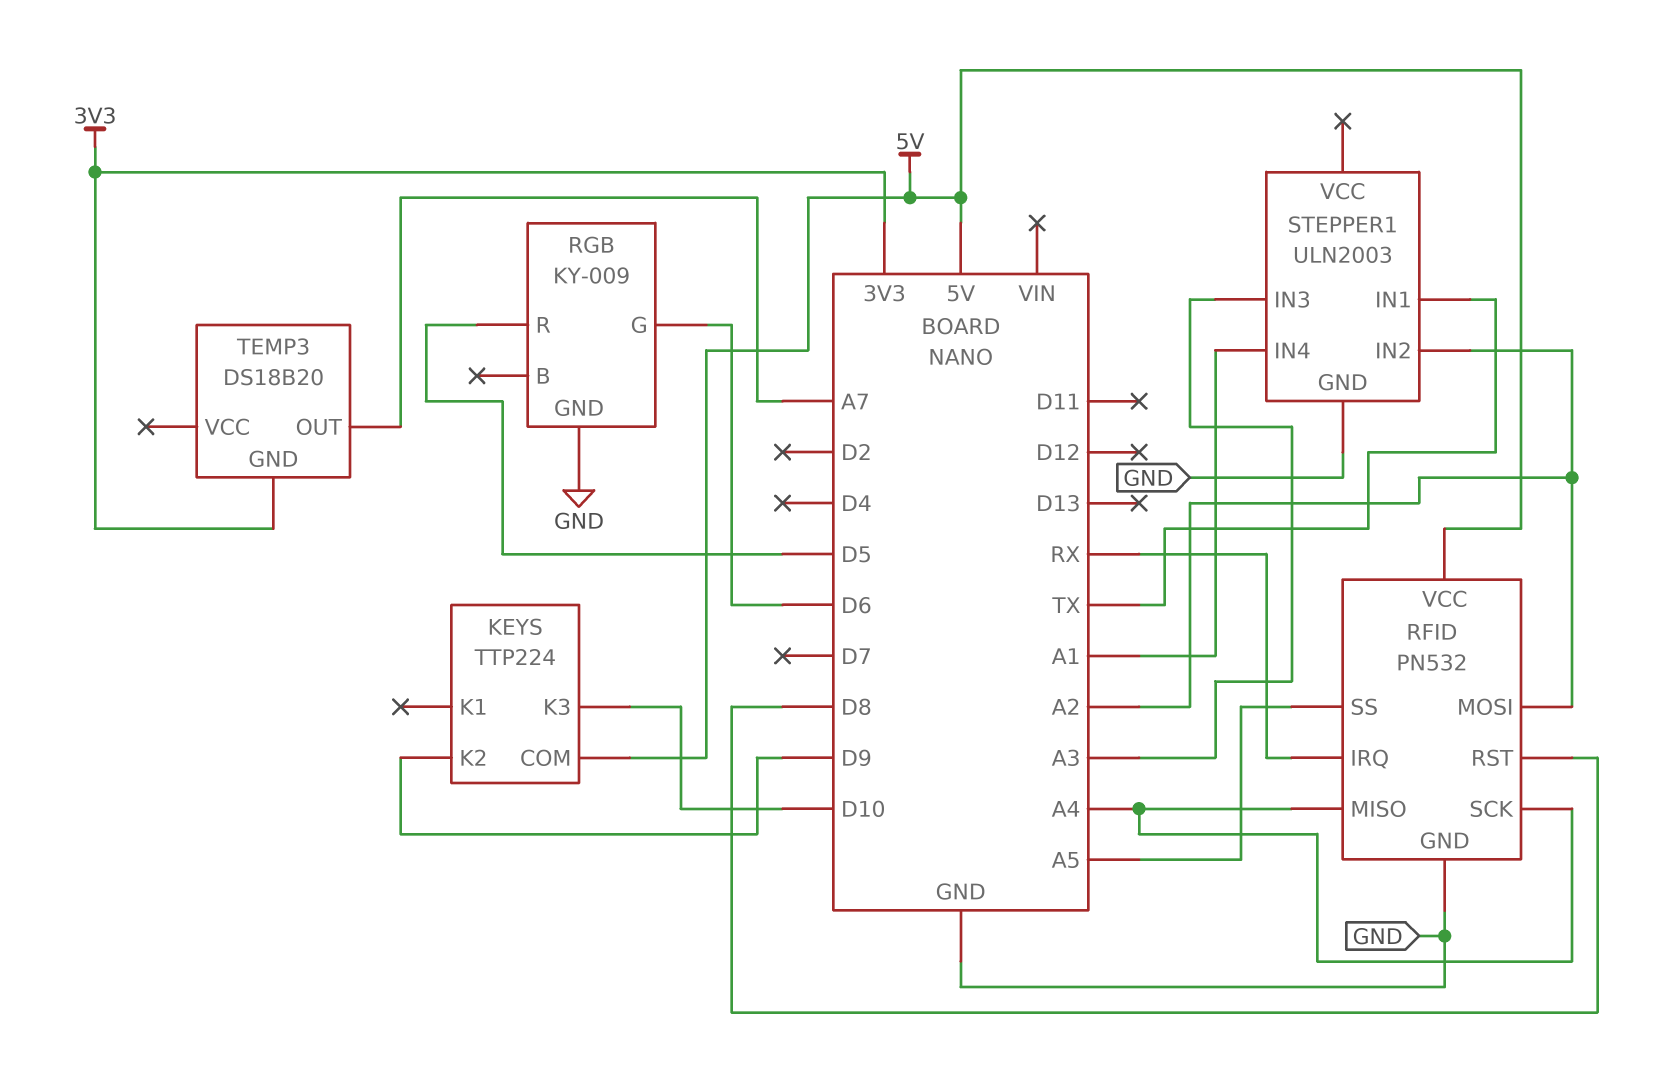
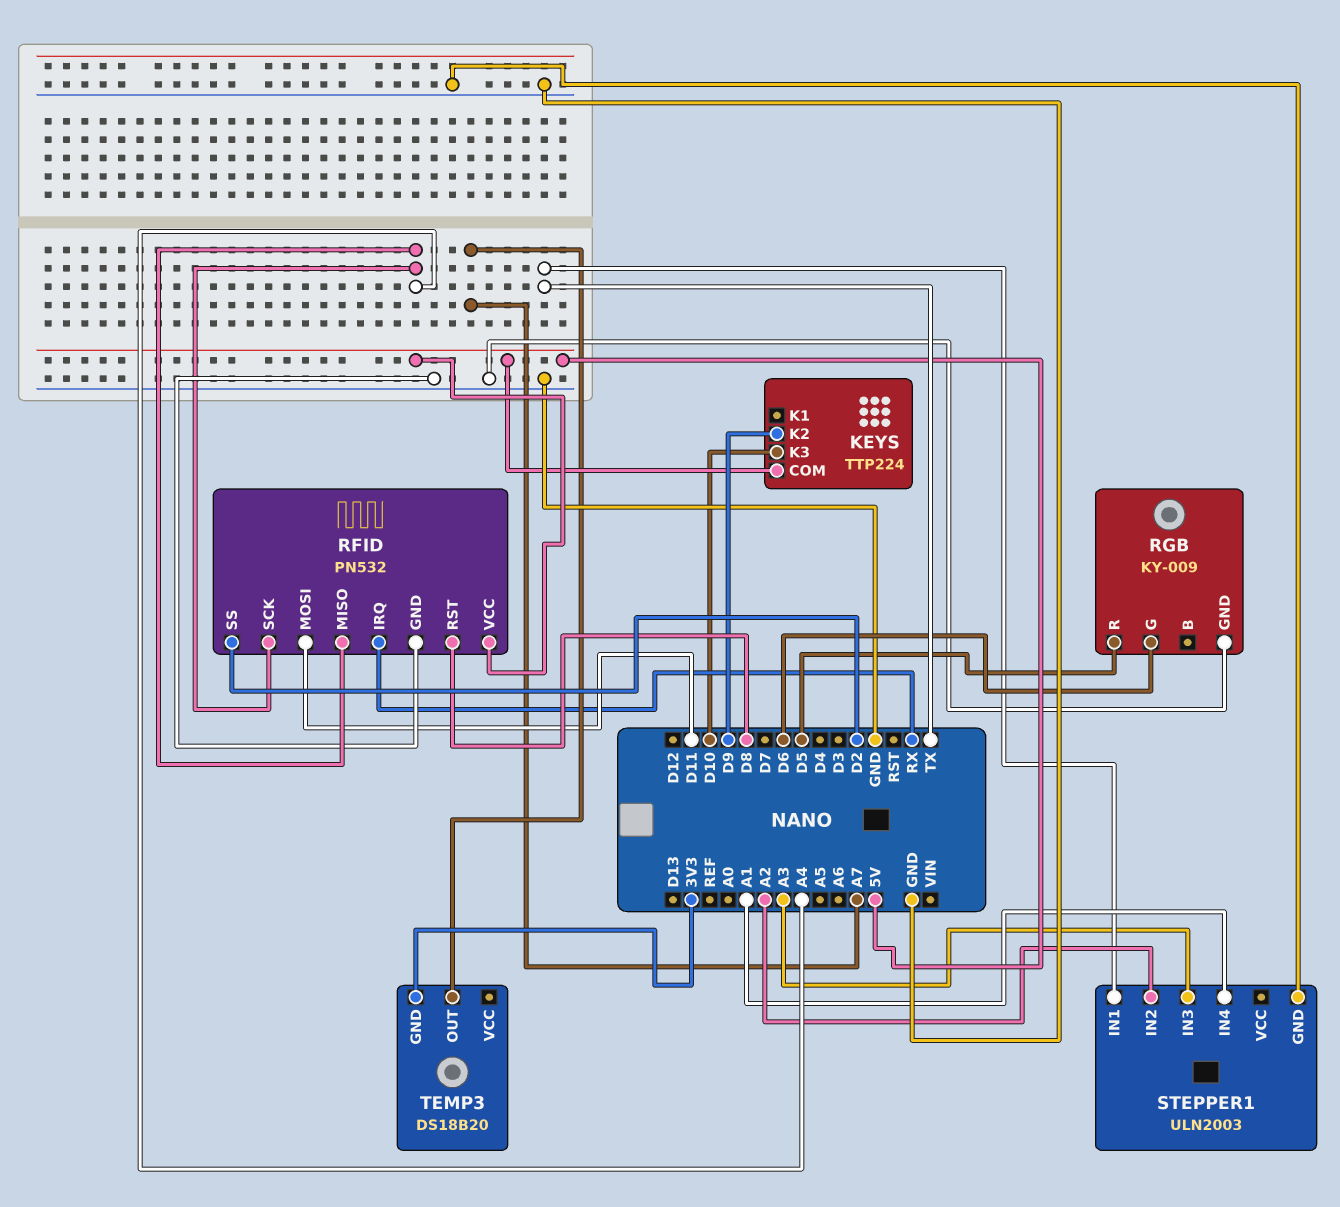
RFID pin MOSI: A2 -> D11
RFID pin SS: A5 -> D2

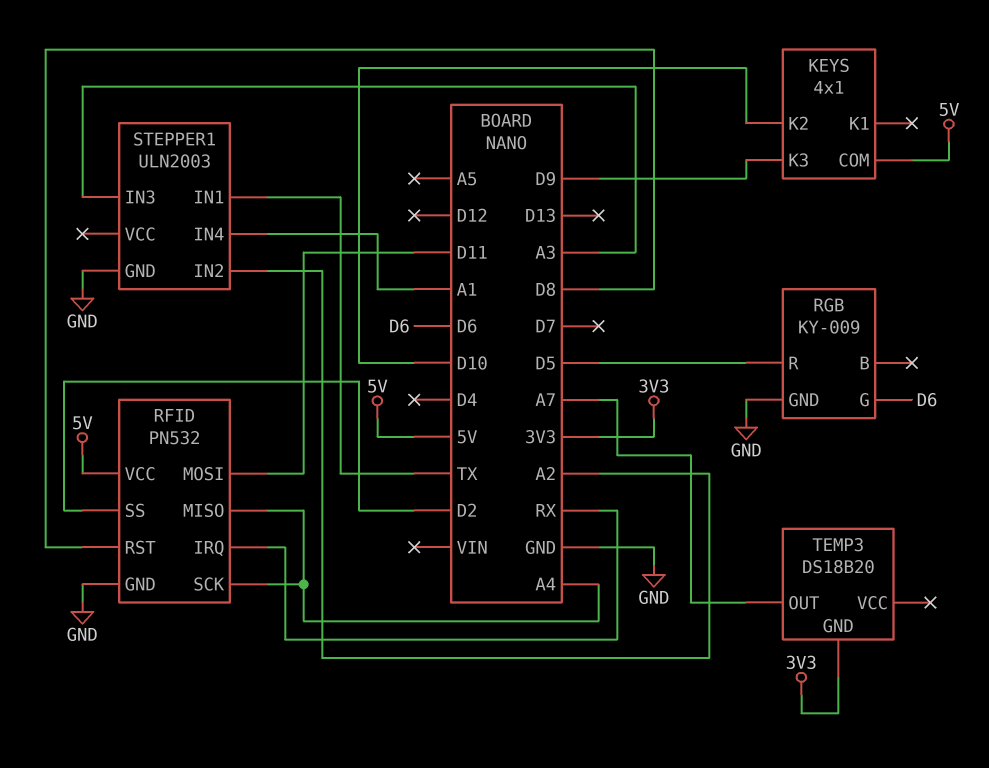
KEYS: TTP224 -> 4x1
KEYS pin K2: D9 -> D10
KEYS pin K3: D10 -> D9

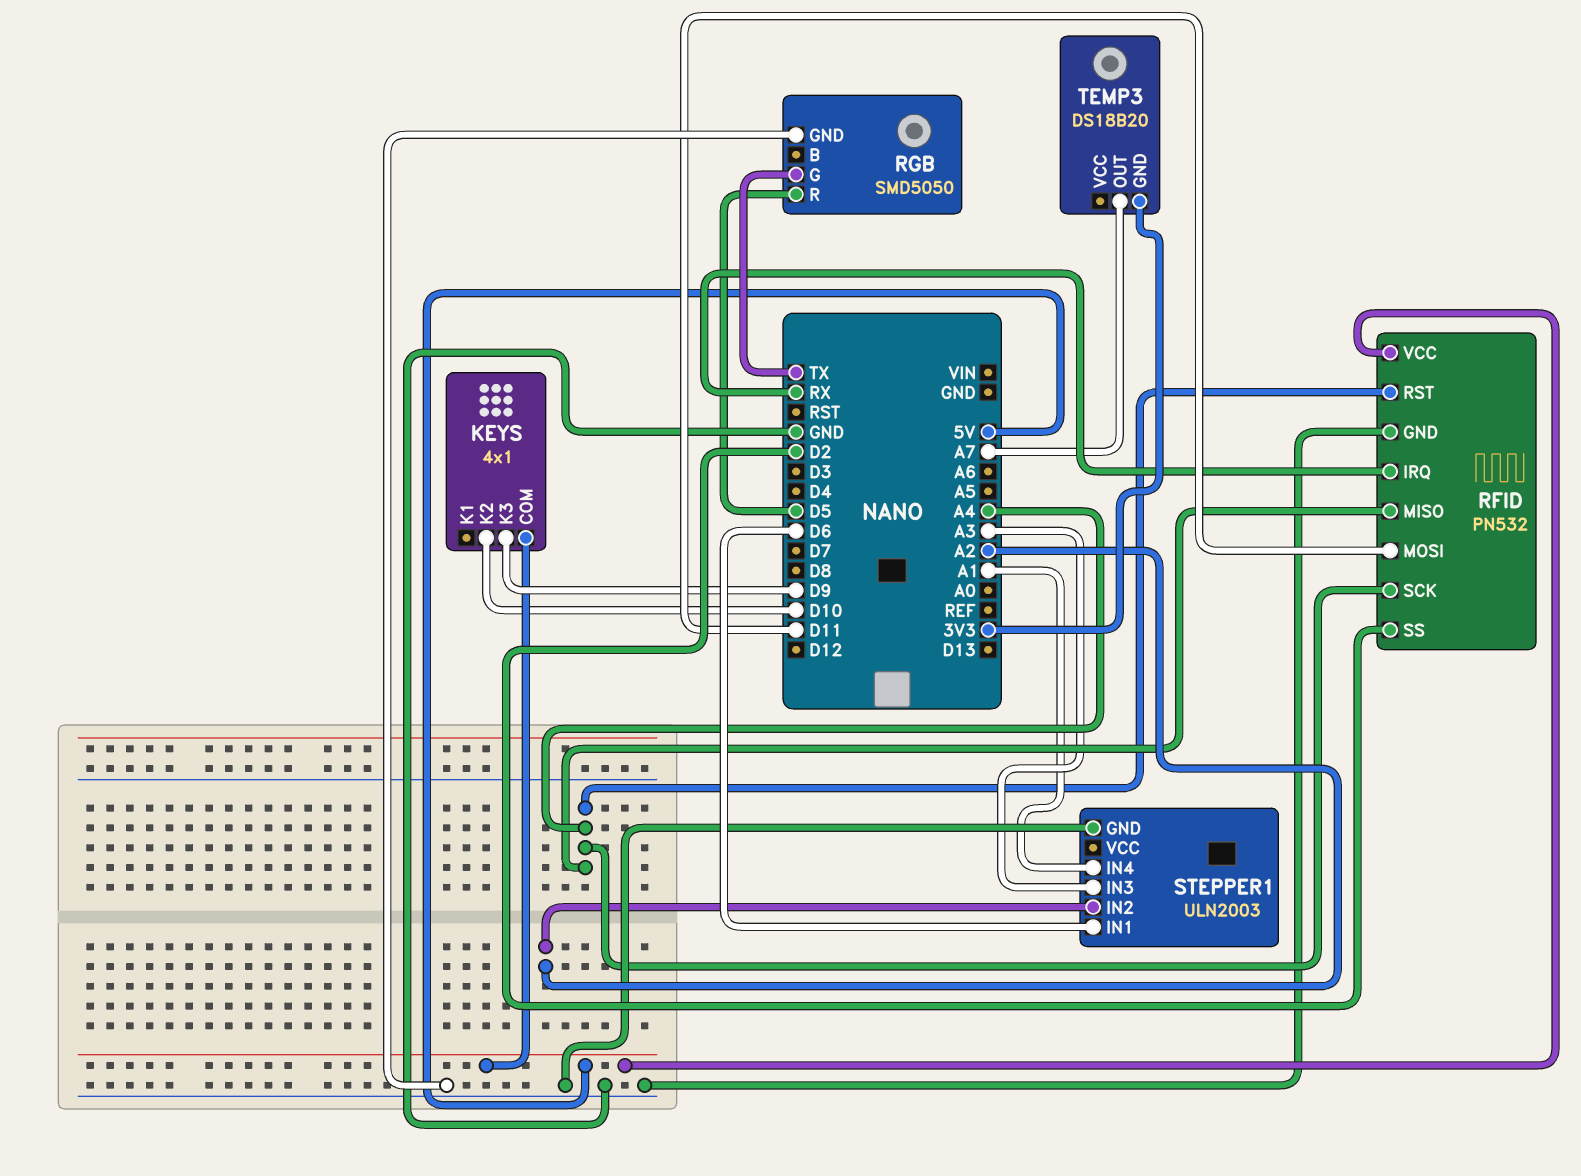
RFID pin RST: D8 -> A4
RGB: KY-009 -> SMD5050
RGB pin G: D6 -> TX
STEPPER1 pin IN1: TX -> D6

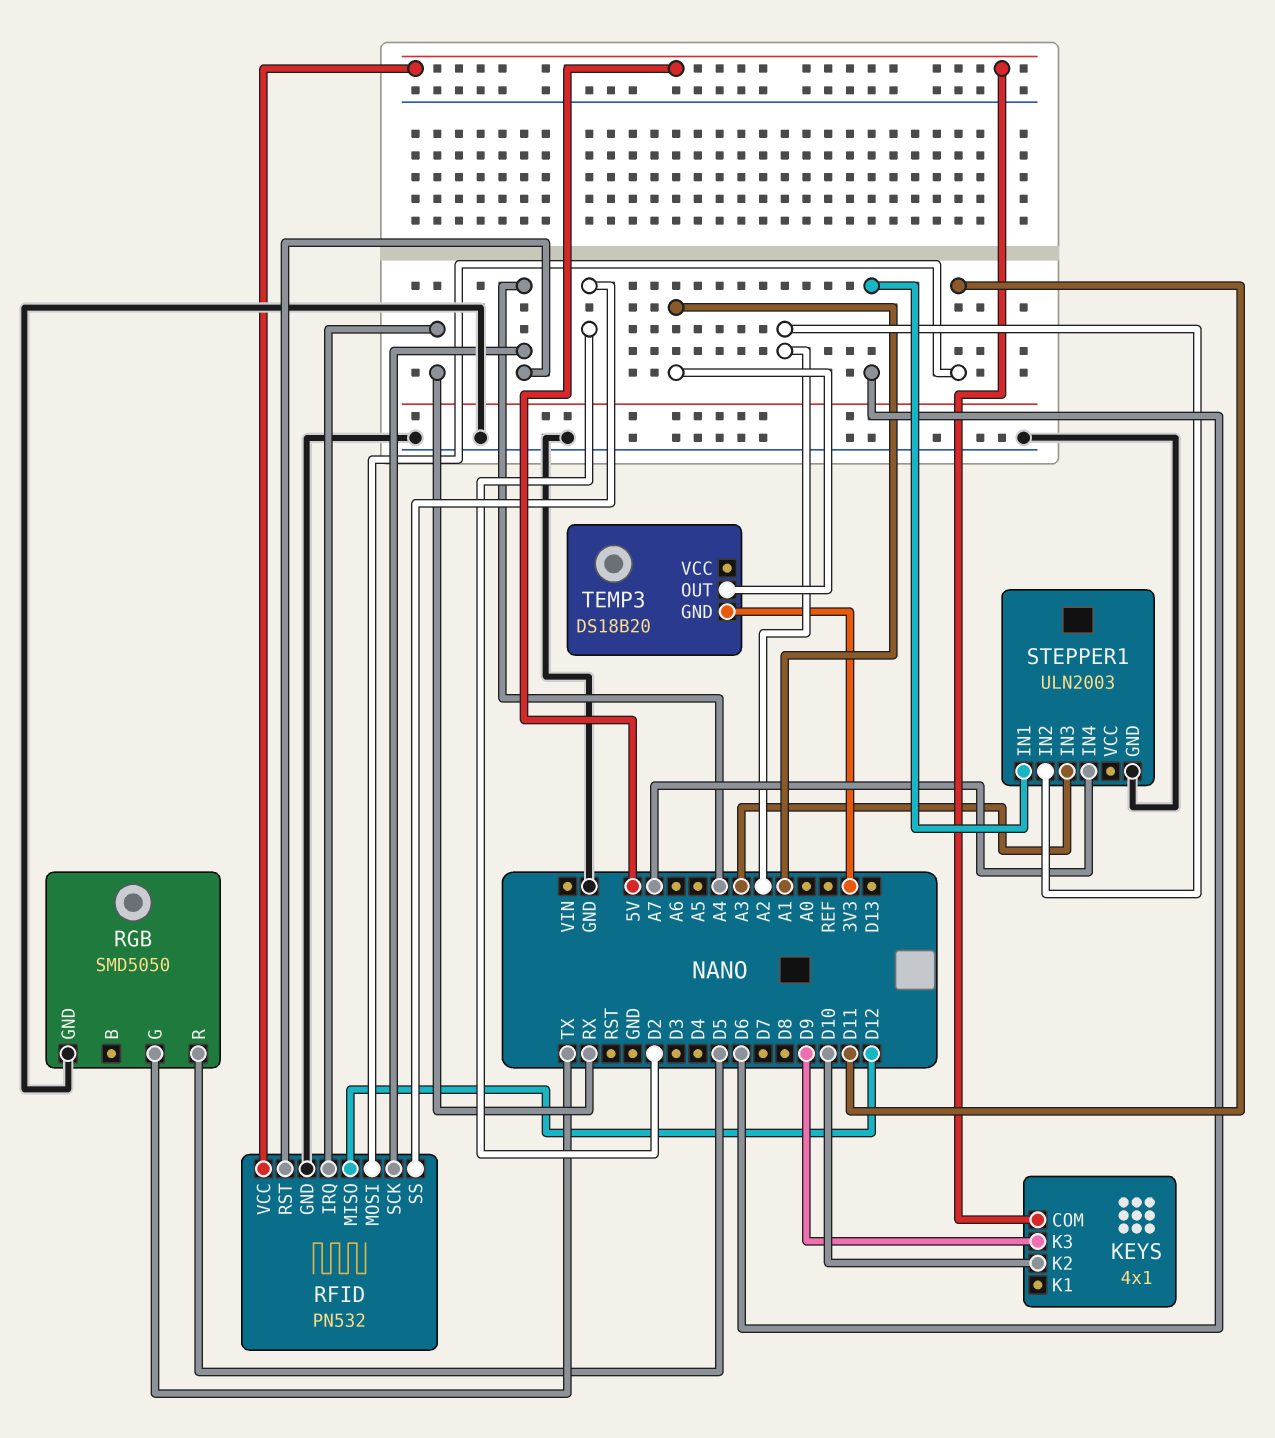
RFID pin MISO: A4 -> D12
STEPPER1 pin IN4: A1 -> A7
TEMP3 pin OUT: A7 -> A1

